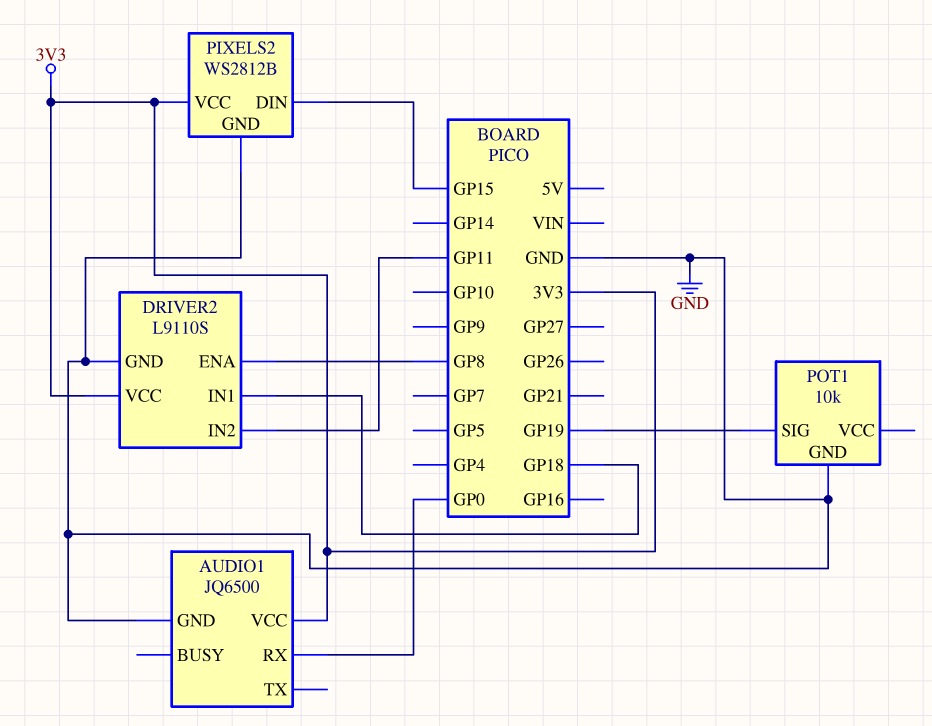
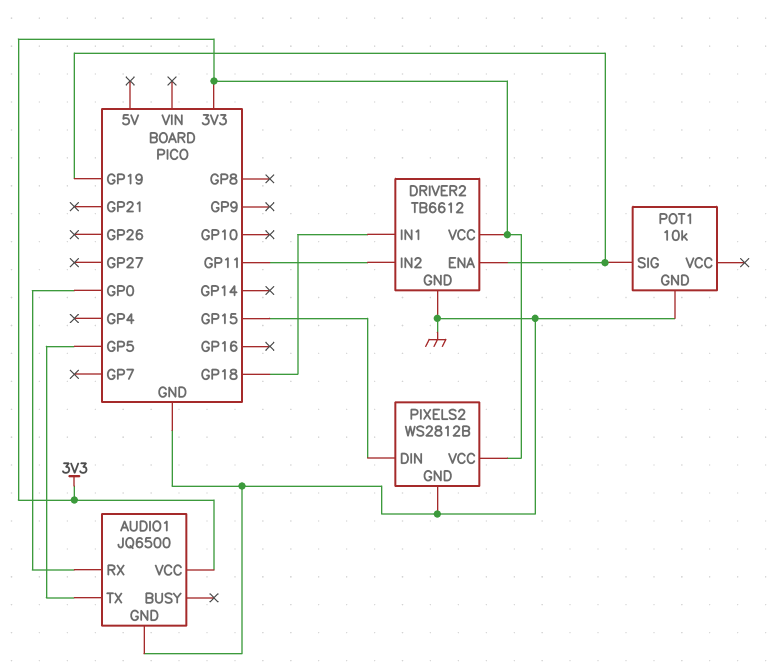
AUDIO1 pin TX: none -> GP5
DRIVER2: L9110S -> TB6612
DRIVER2 pin ENA: GP8 -> GP19

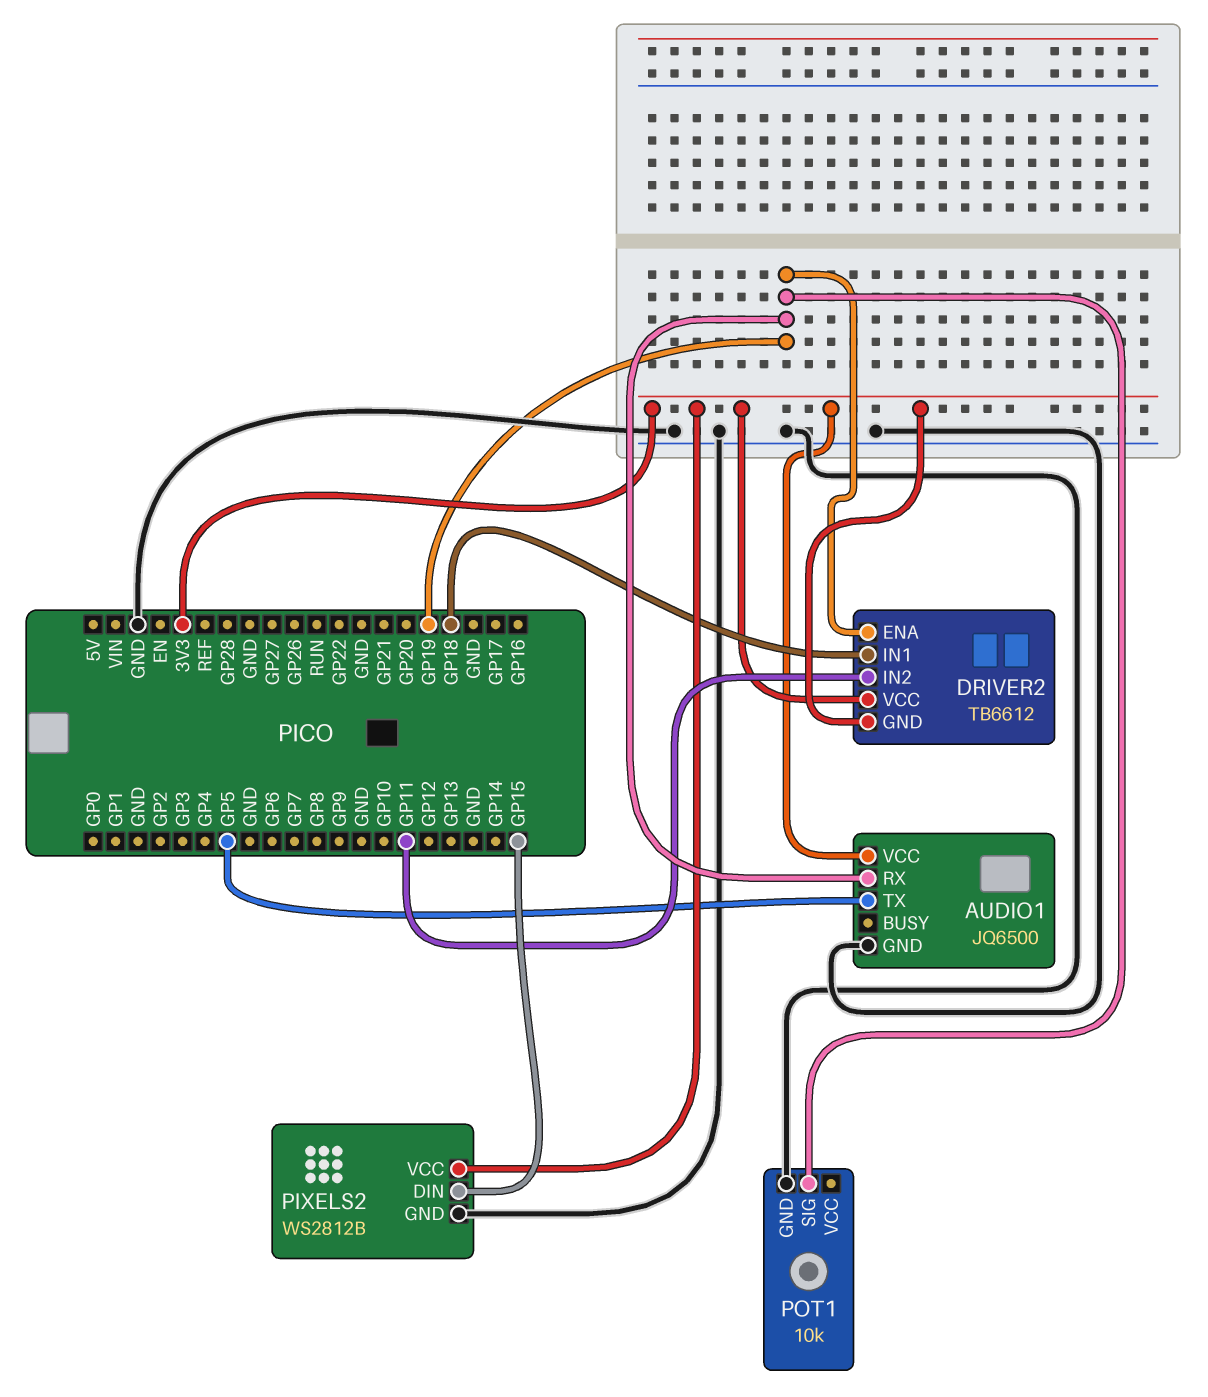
AUDIO1 pin RX: GP0 -> GP19
DRIVER2 pin GND: GND -> 3V3

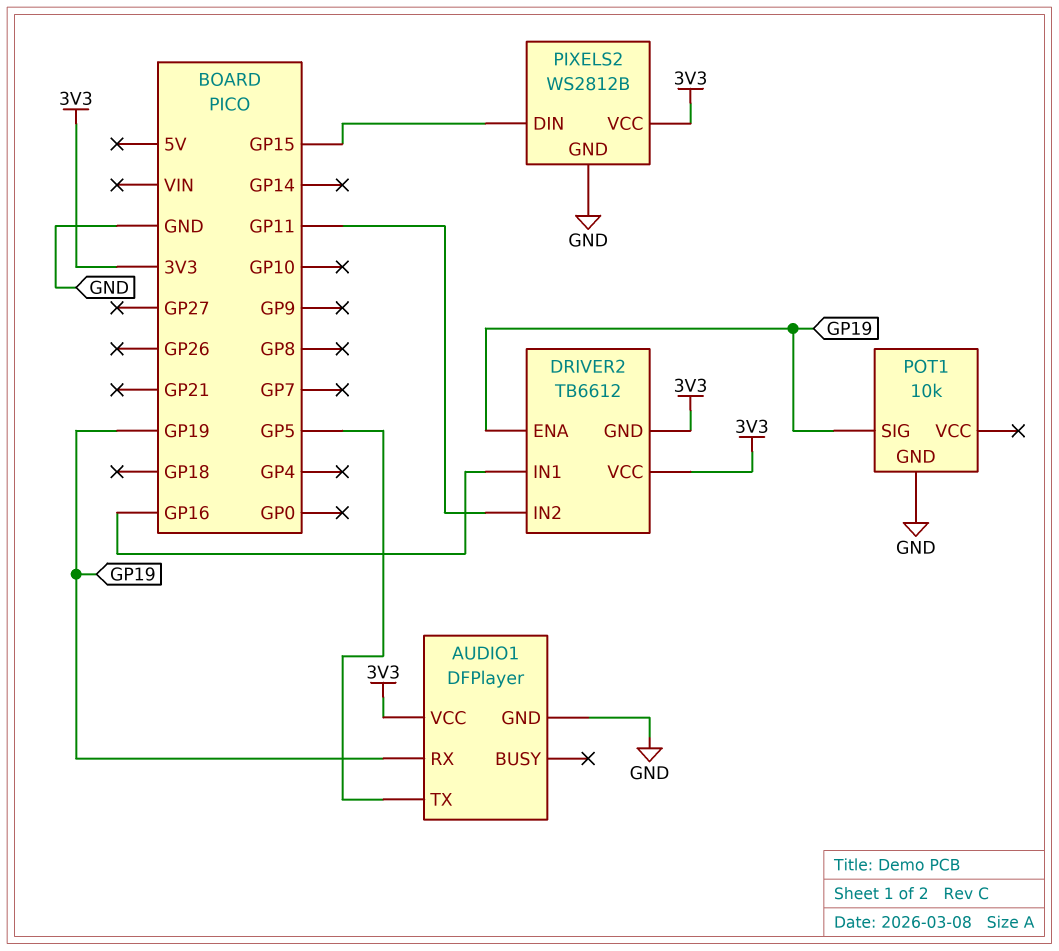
AUDIO1: JQ6500 -> DFPlayer
DRIVER2 pin IN1: GP18 -> GP16

